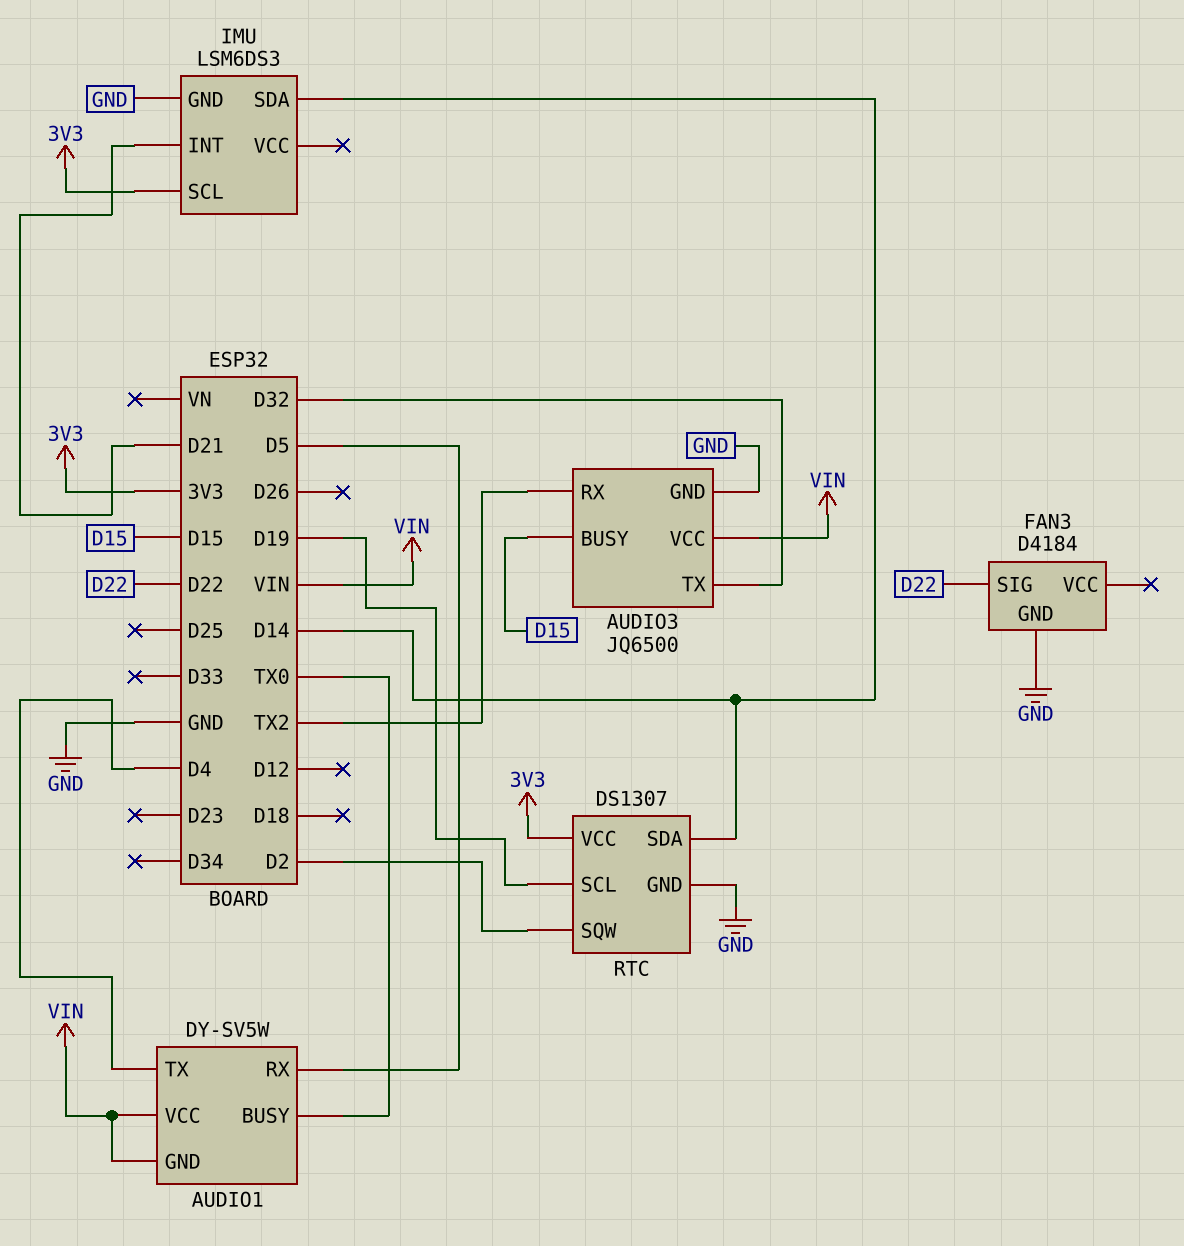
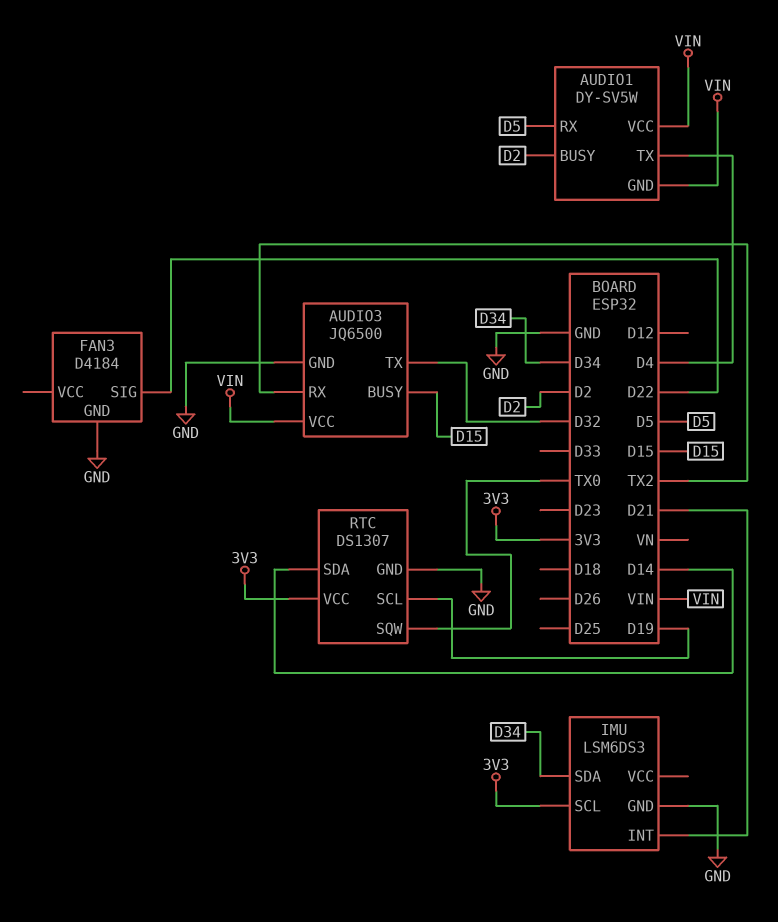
AUDIO1 pin BUSY: TX0 -> D2
IMU pin SDA: D14 -> D34
RTC pin SQW: D2 -> TX0

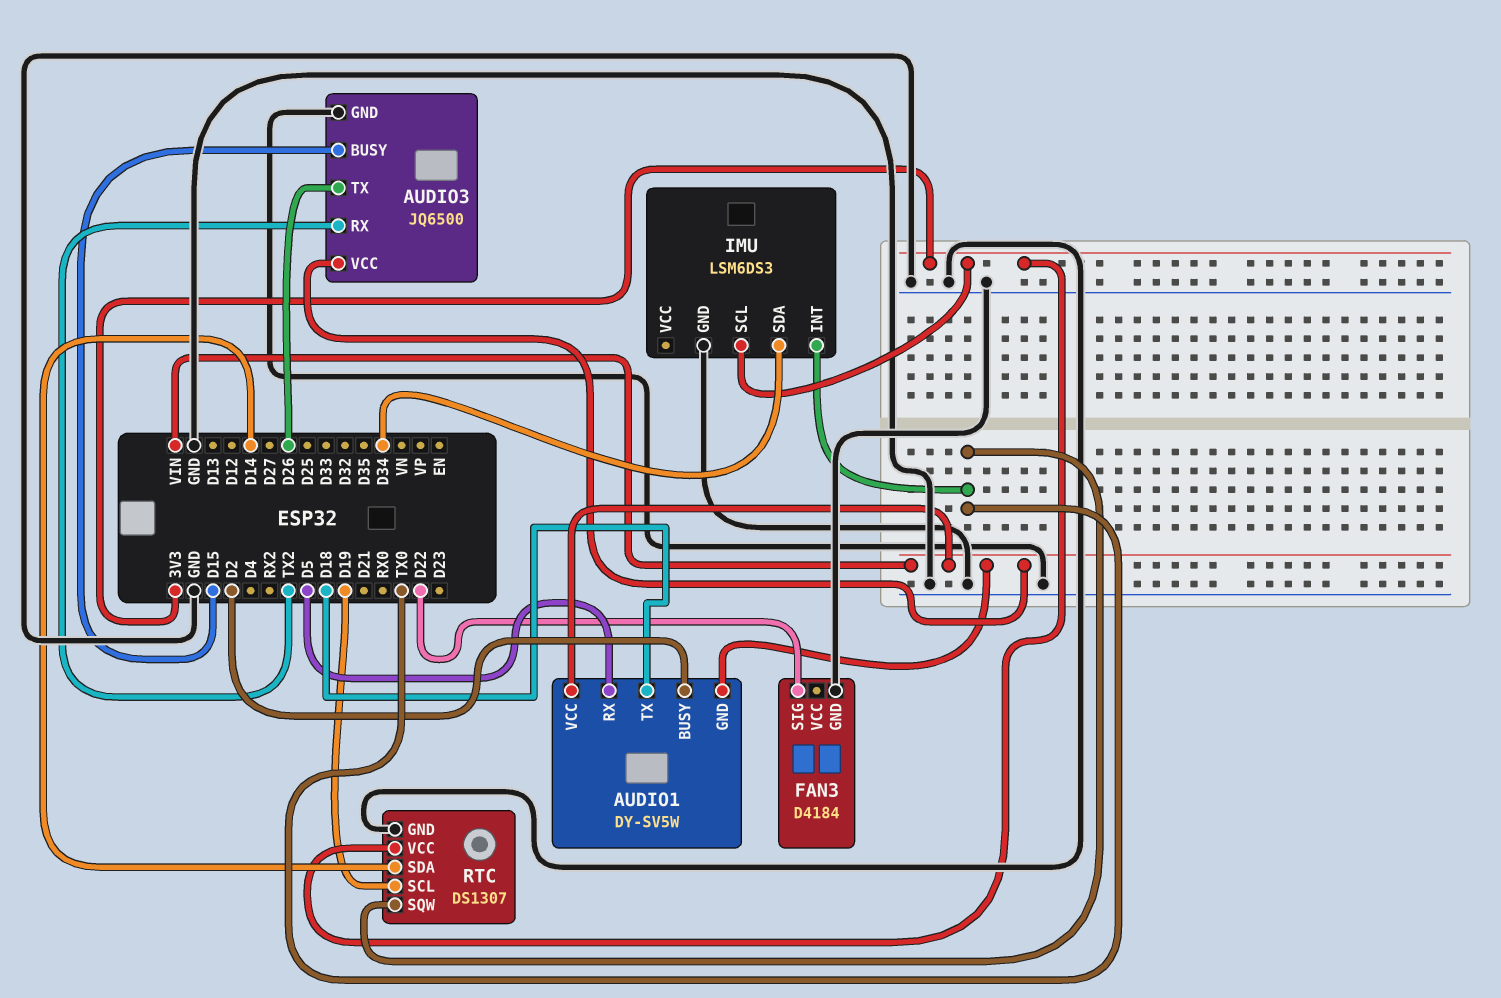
AUDIO1 pin TX: D4 -> D18
AUDIO3 pin TX: D32 -> D26
IMU pin INT: D21 -> TX0

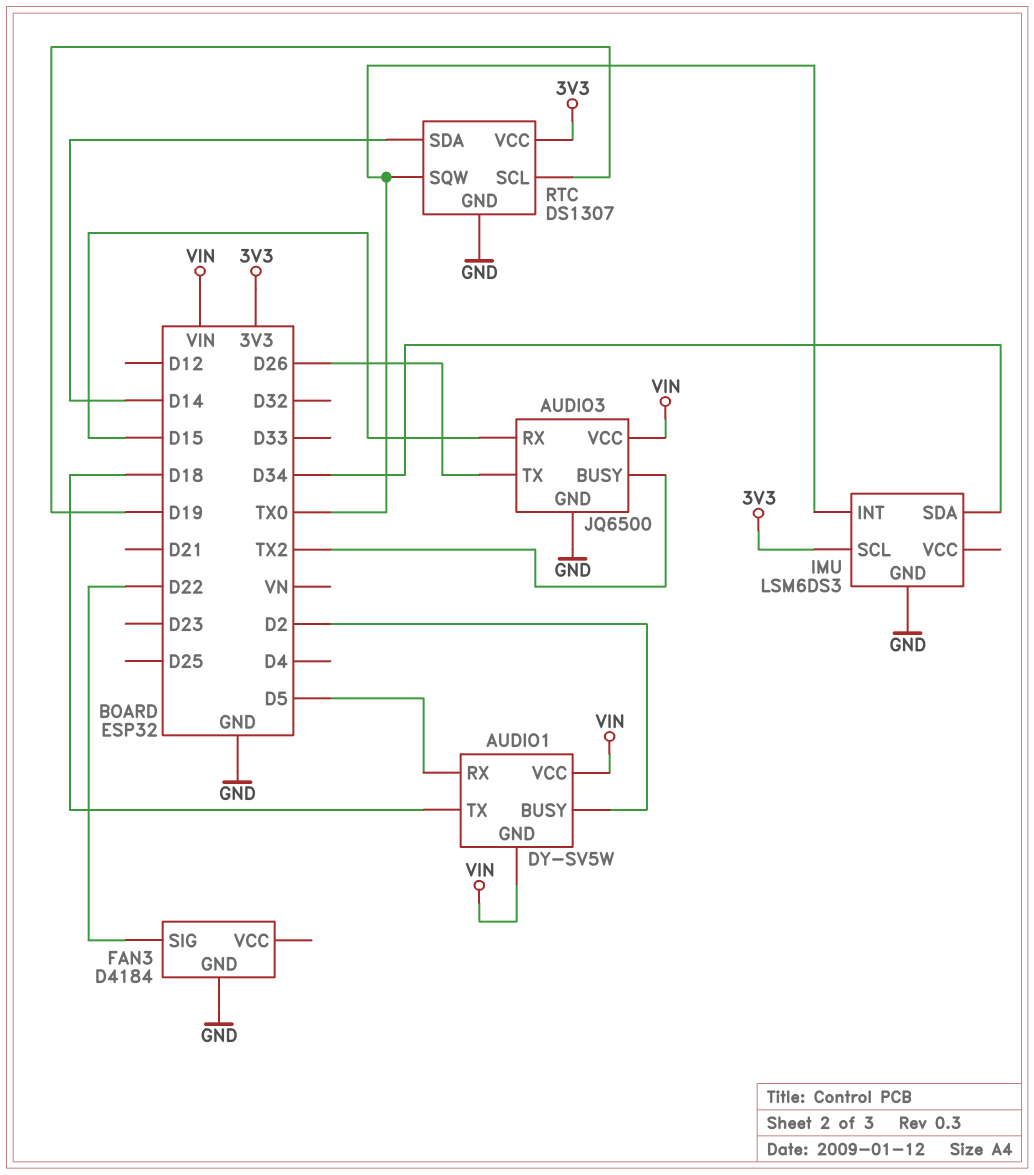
AUDIO3 pin BUSY: D15 -> TX2
AUDIO3 pin RX: TX2 -> D15

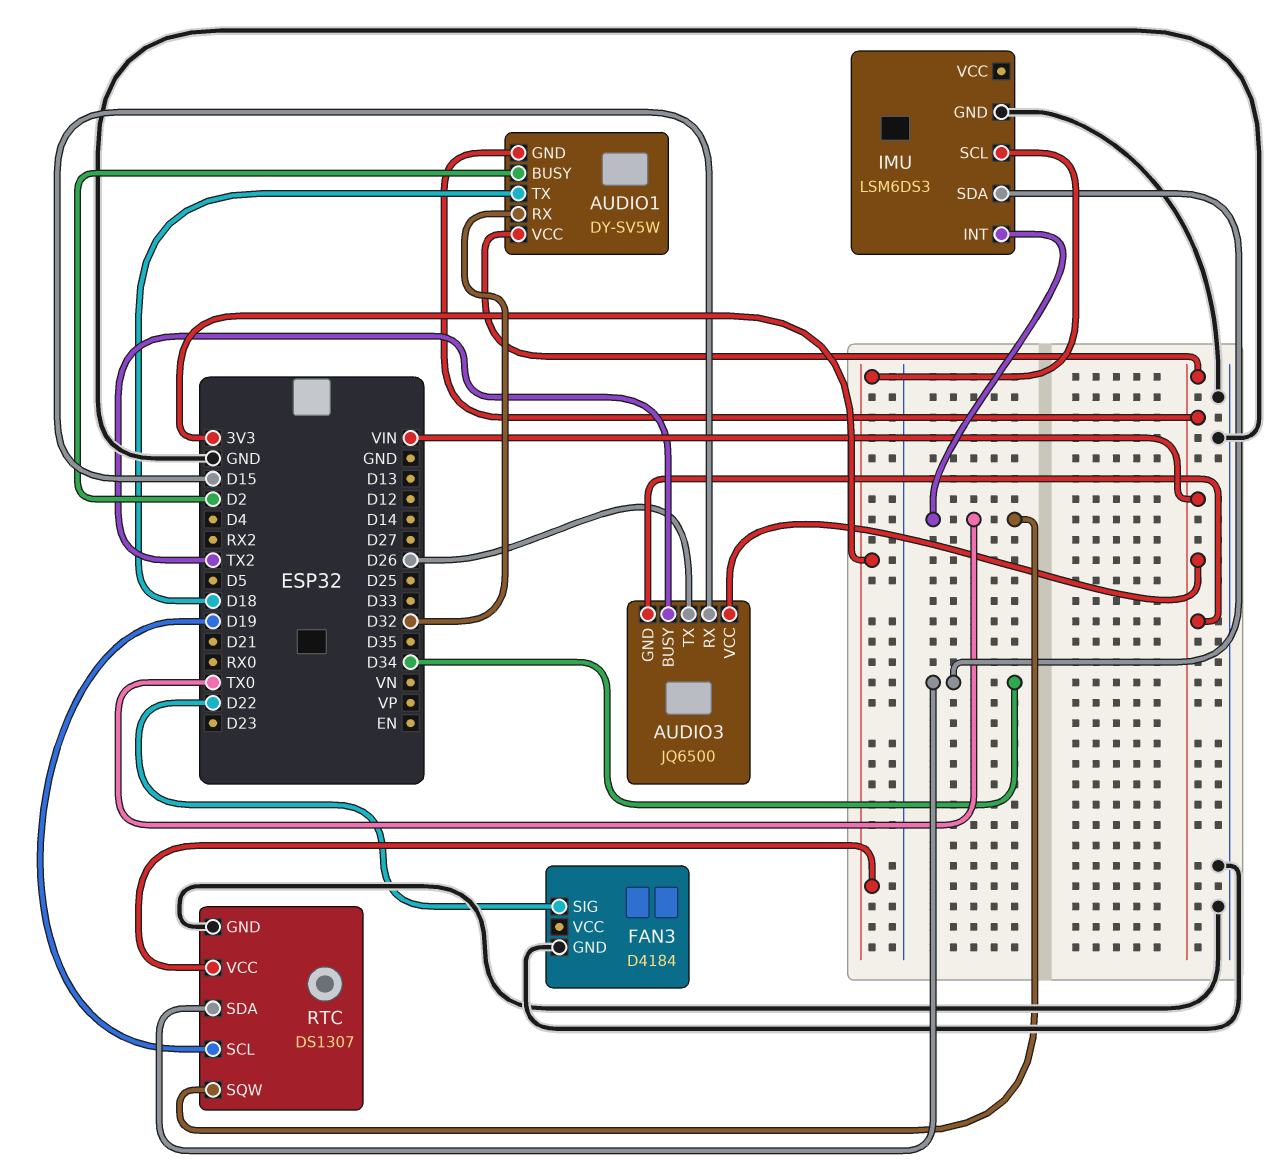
AUDIO1 pin RX: D5 -> D32
AUDIO3 pin GND: GND -> VIN
RTC pin SDA: D14 -> D34

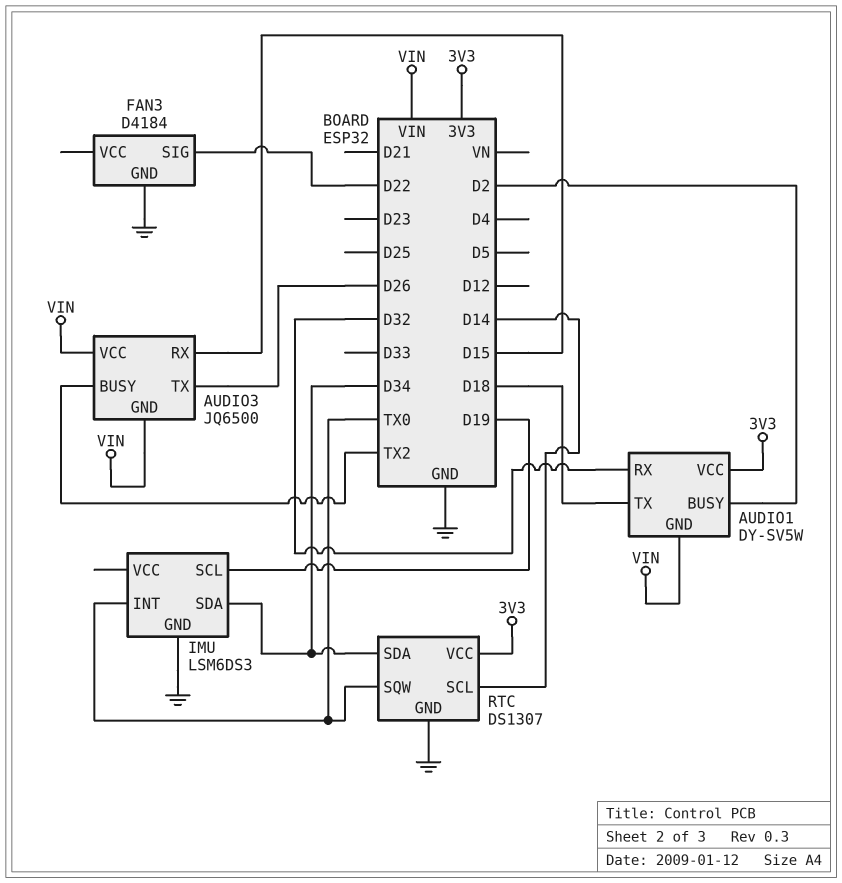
AUDIO1 pin VCC: VIN -> 3V3
IMU pin SCL: 3V3 -> D19
RTC pin SCL: D19 -> D14

